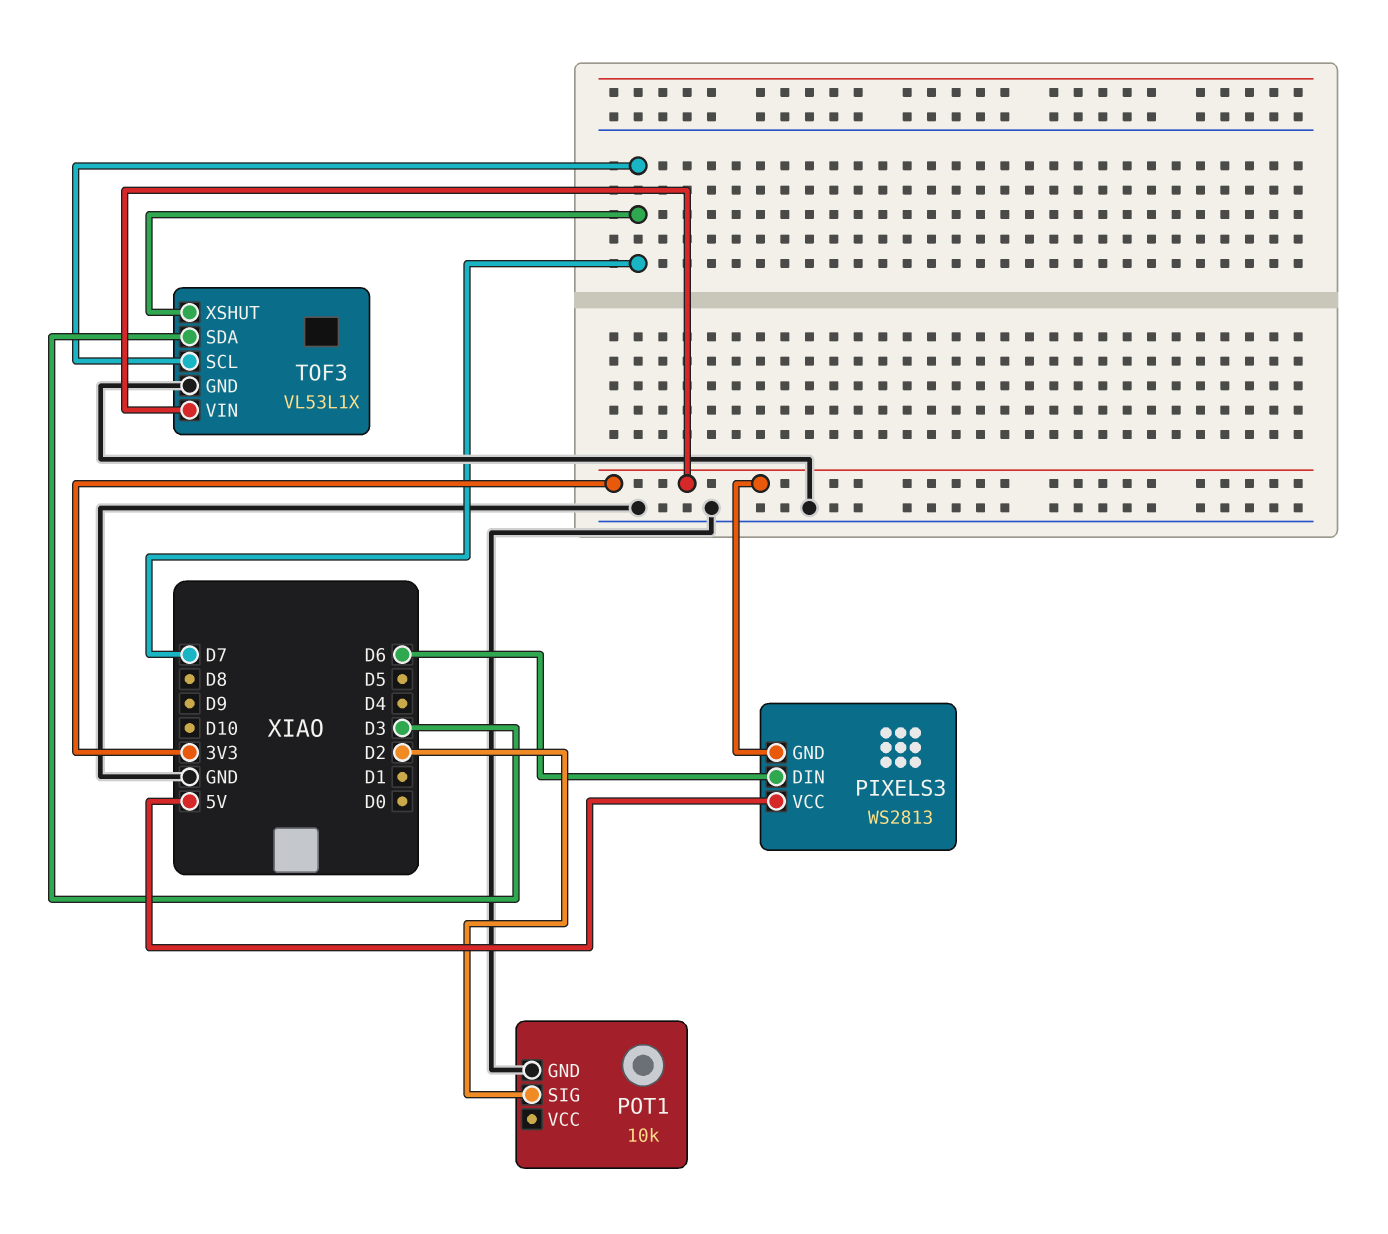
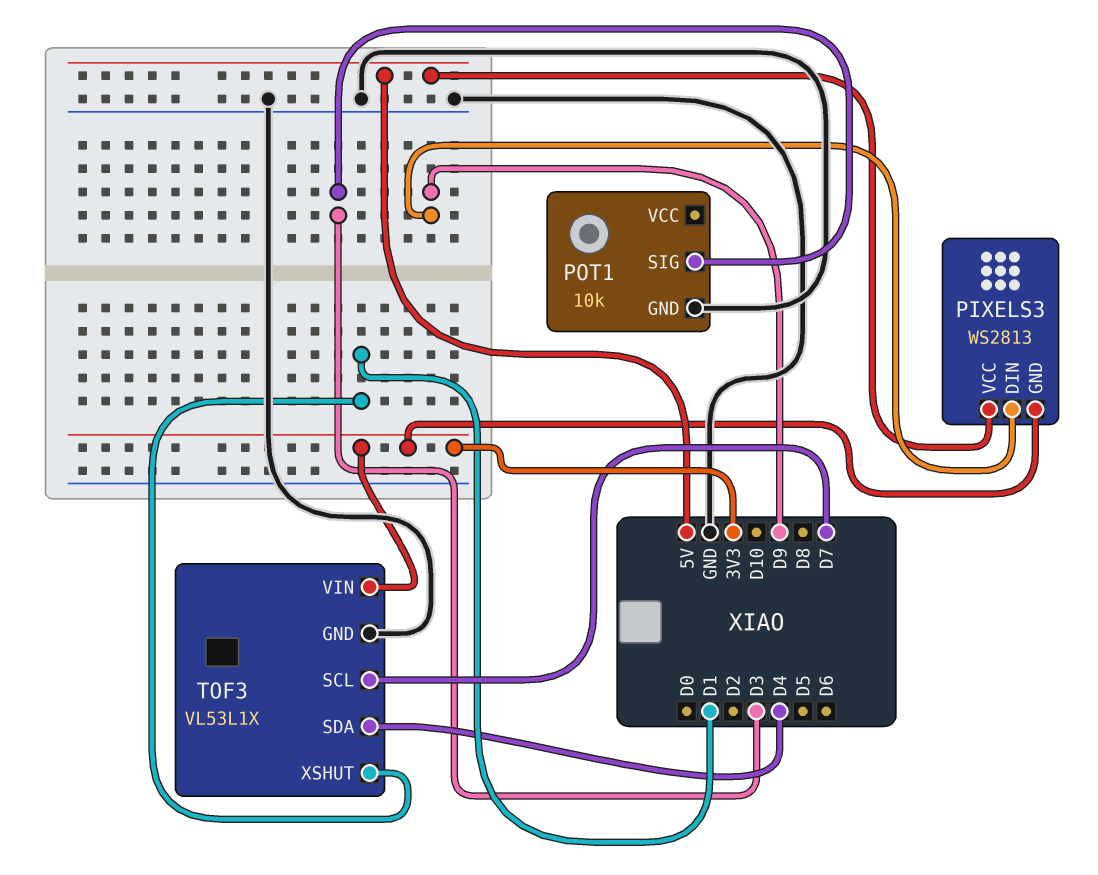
PIXELS3 pin DIN: D6 -> D9
POT1 pin SIG: D2 -> D3
TOF3 pin SDA: D3 -> D4
TOF3 pin XSHUT: D7 -> D1

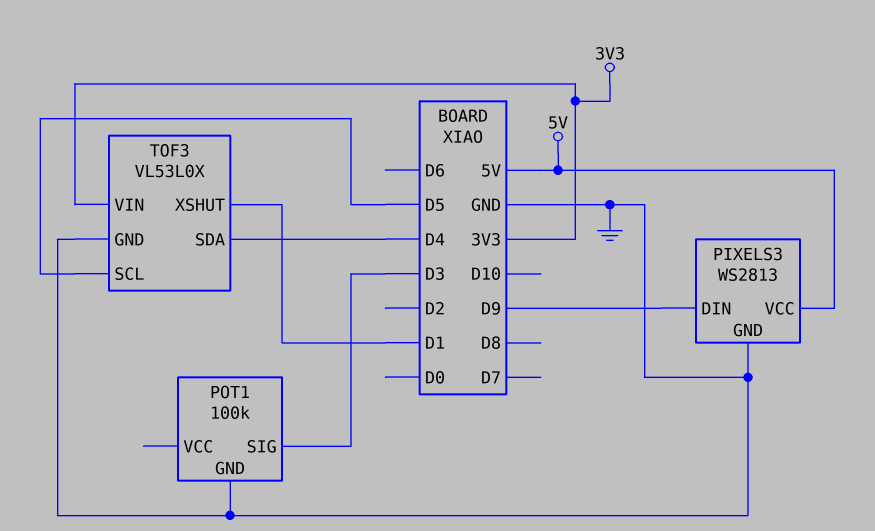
PIXELS3 pin GND: 3V3 -> GND
POT1: 10k -> 100k
TOF3: VL53L1X -> VL53L0X
TOF3 pin SCL: D7 -> D5

